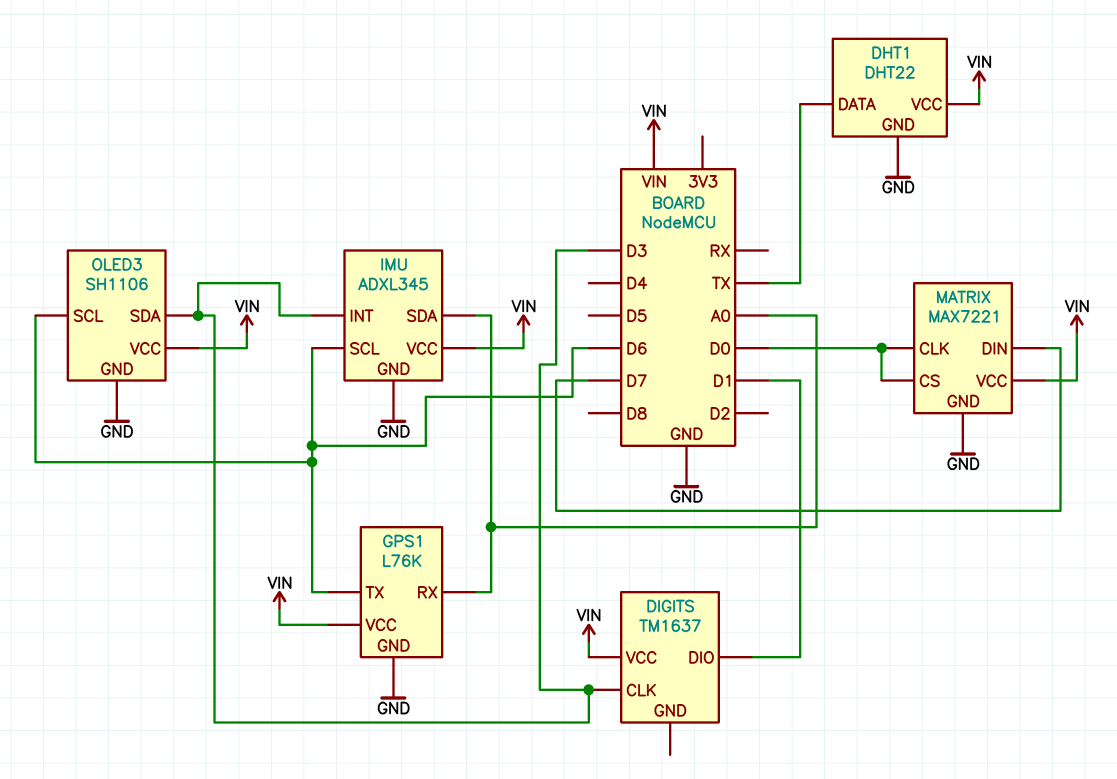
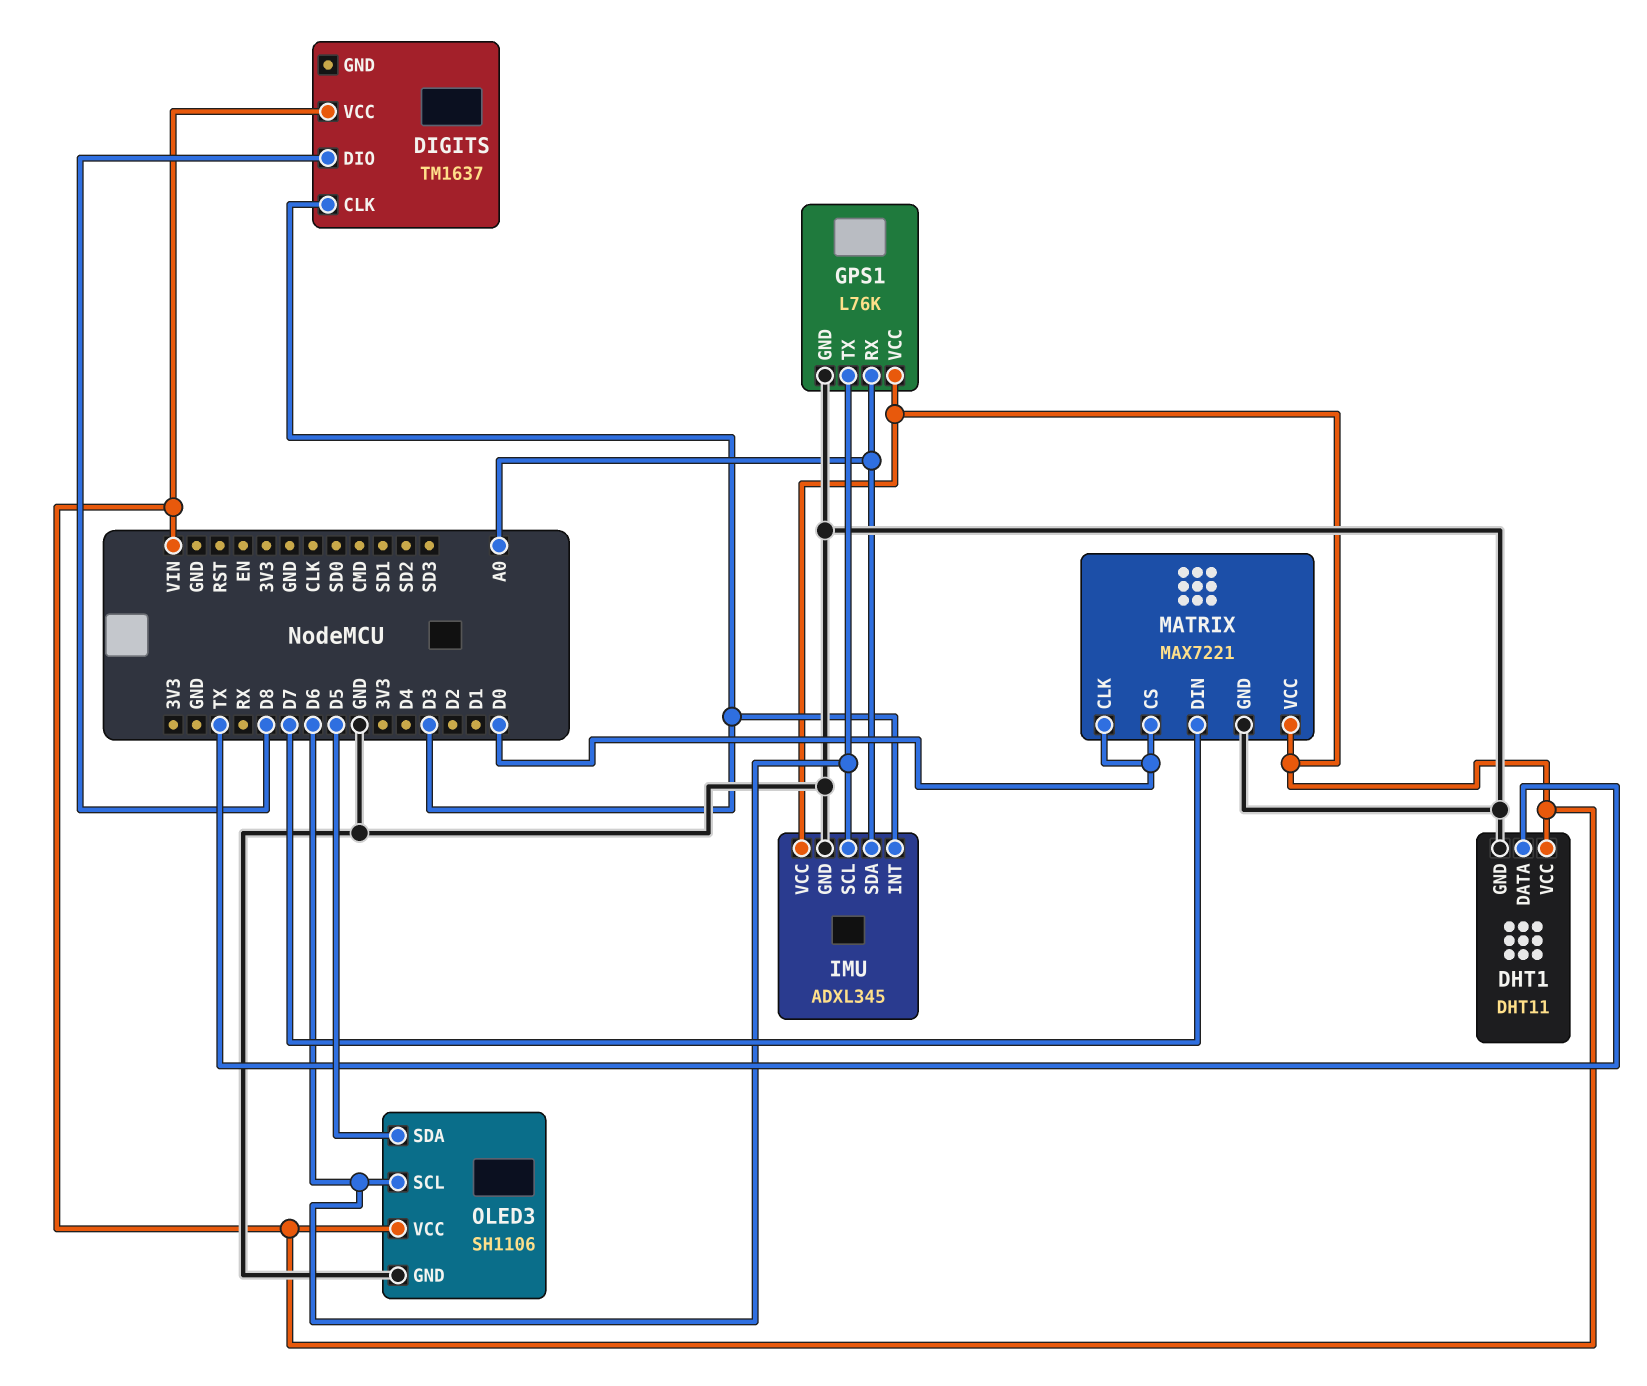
DHT1: DHT22 -> DHT11
DIGITS pin DIO: D1 -> D8
OLED3 pin SDA: D3 -> D5

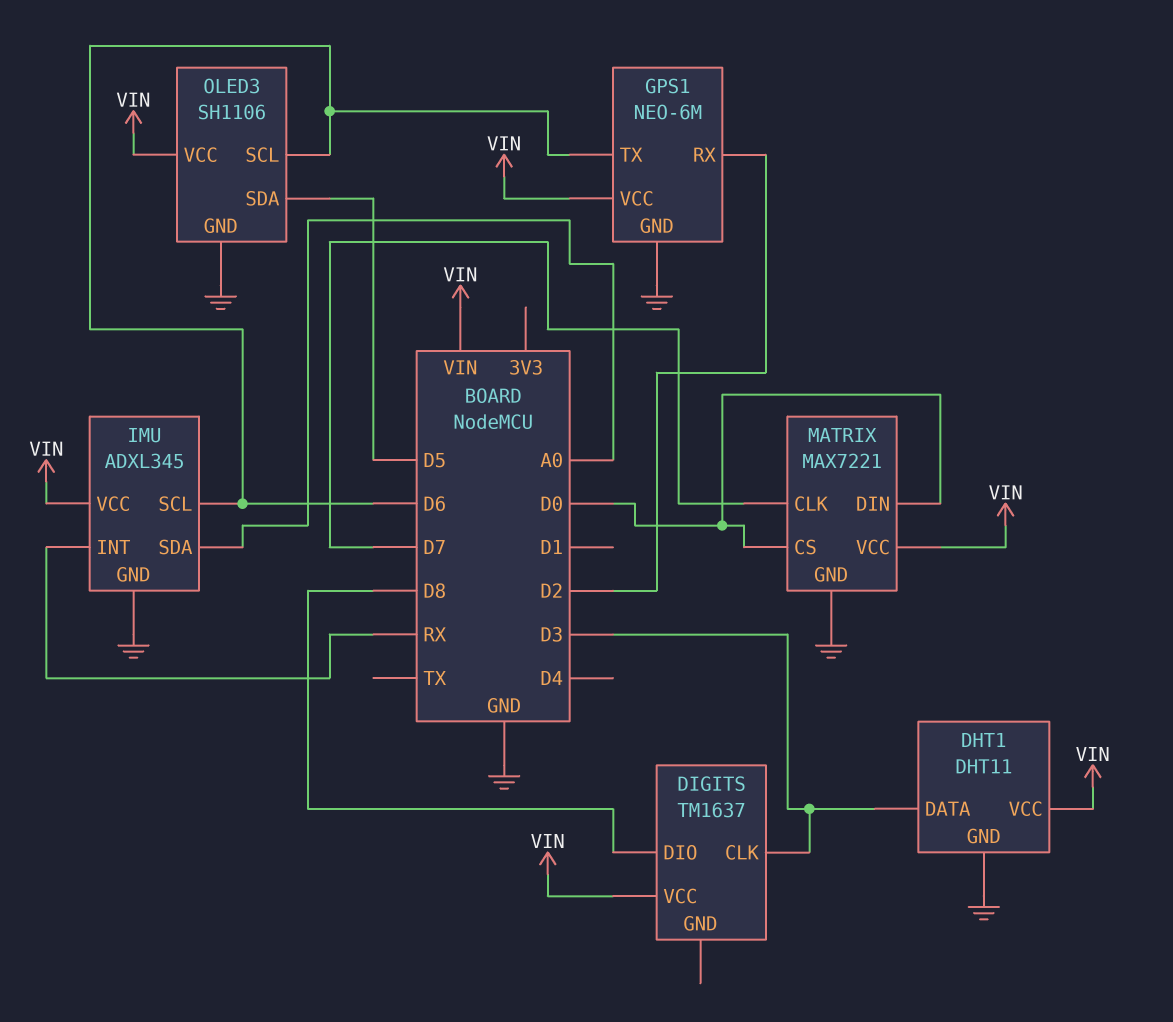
DHT1 pin DATA: TX -> D3
GPS1: L76K -> NEO-6M
GPS1 pin RX: A0 -> D2
IMU pin INT: D3 -> RX
MATRIX pin CLK: D0 -> D7
MATRIX pin DIN: D7 -> D0

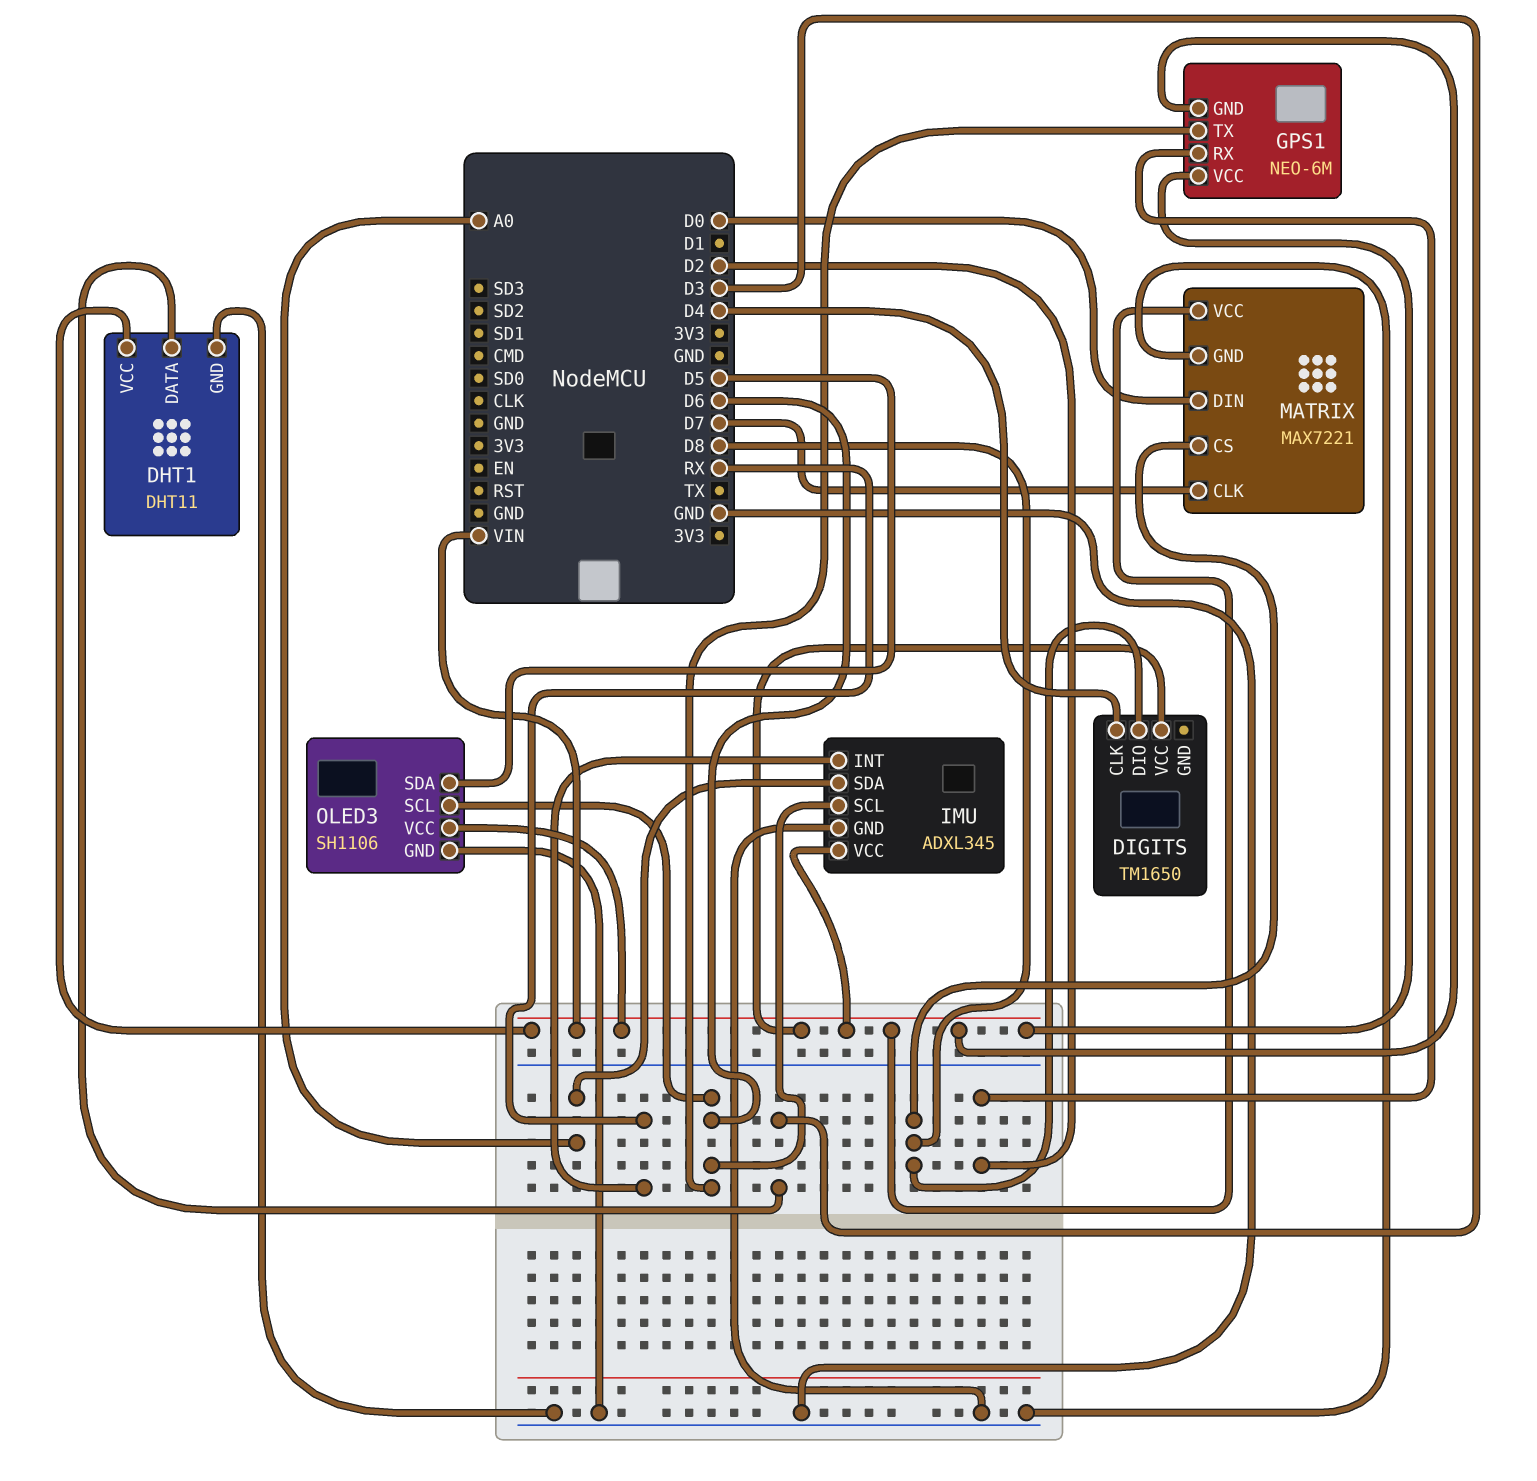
DIGITS: TM1637 -> TM1650
DIGITS pin CLK: D3 -> D4
GPS1 pin GND: GND -> VIN
MATRIX pin CS: D0 -> D8

